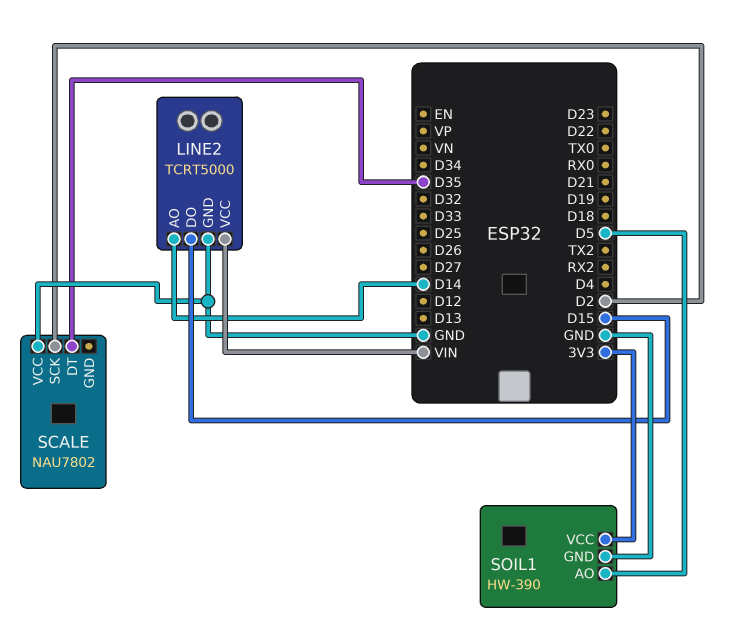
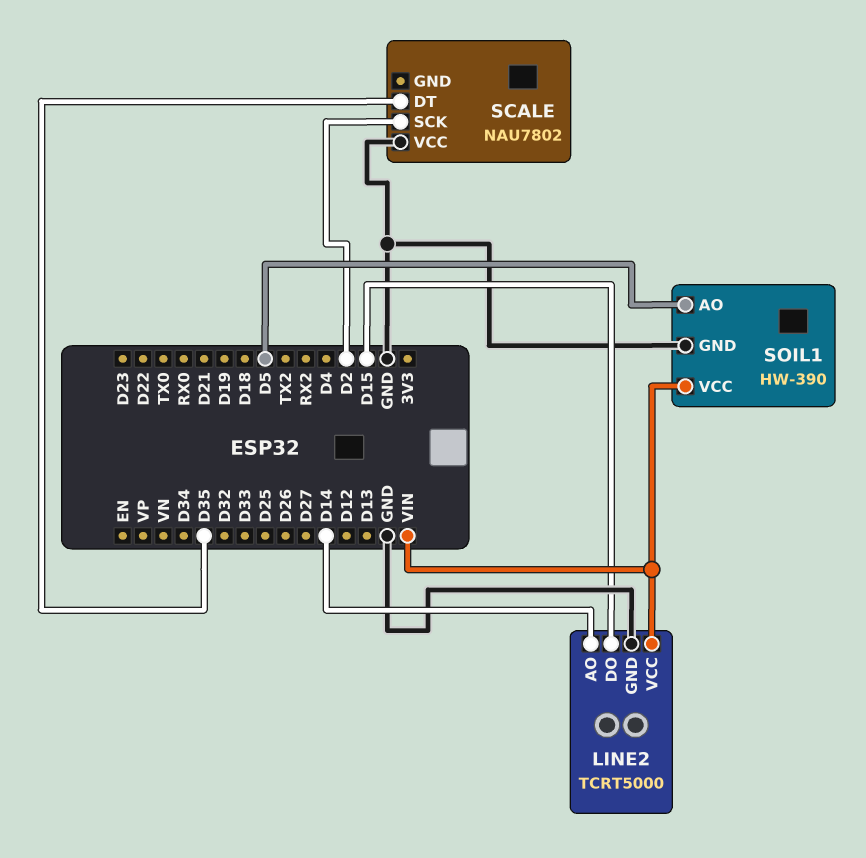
SOIL1 pin VCC: 3V3 -> VIN

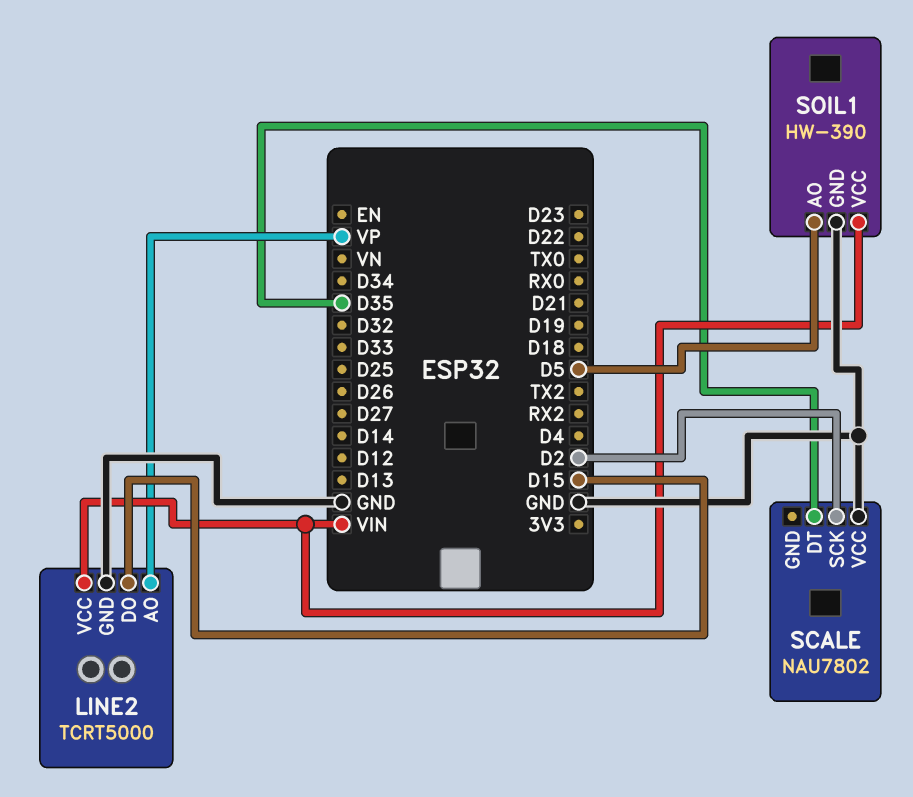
LINE2 pin AO: D14 -> VP

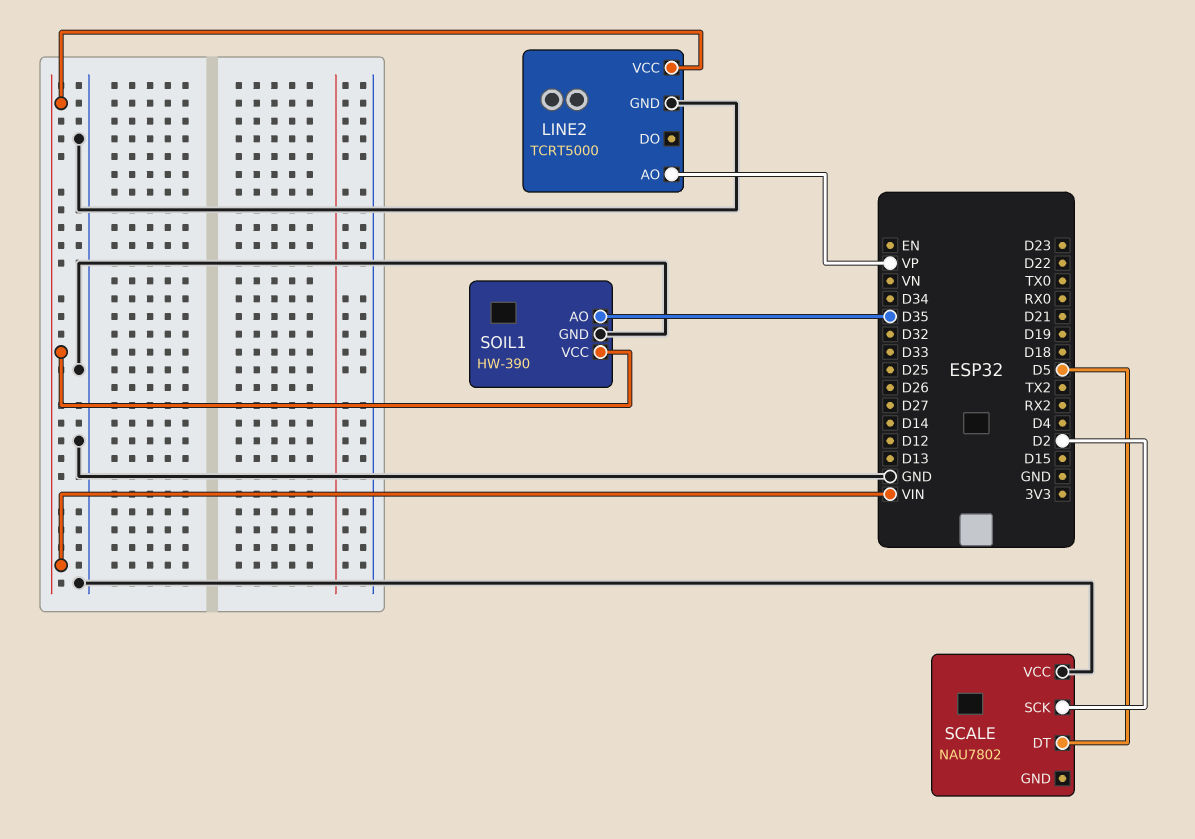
LINE2 pin DO: D15 -> none
SCALE pin DT: D35 -> D5
SOIL1 pin AO: D5 -> D35

